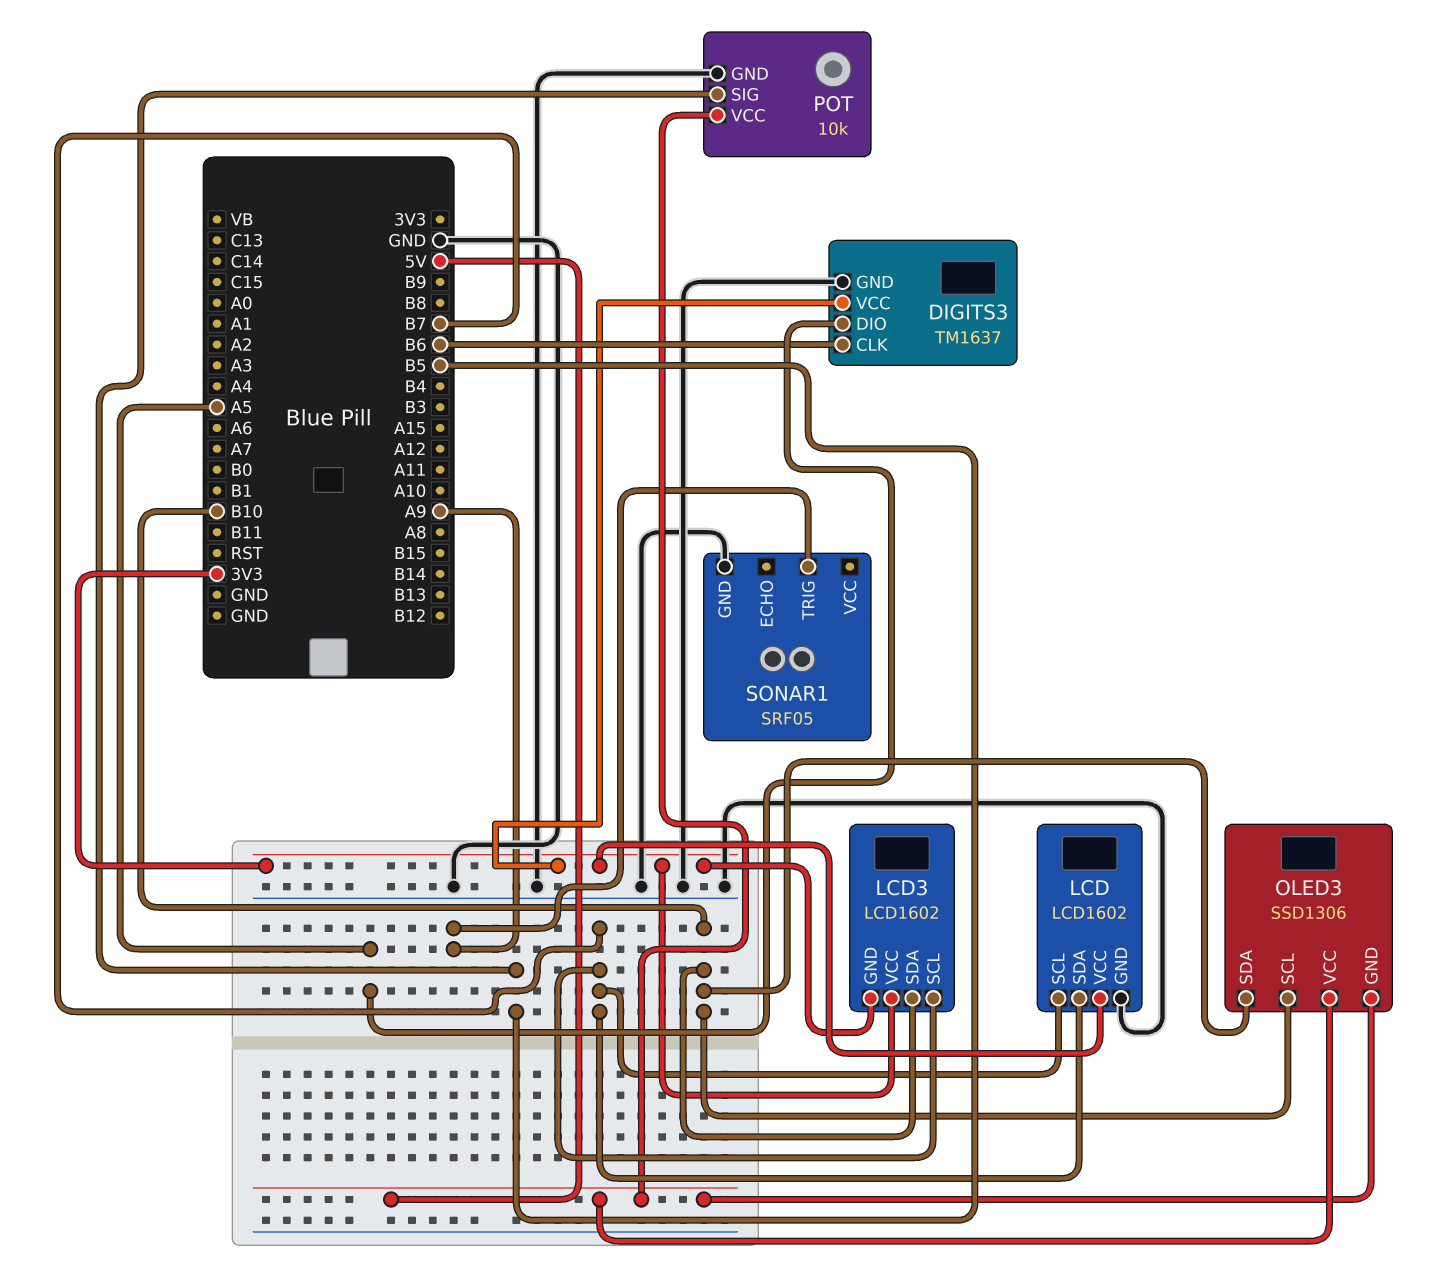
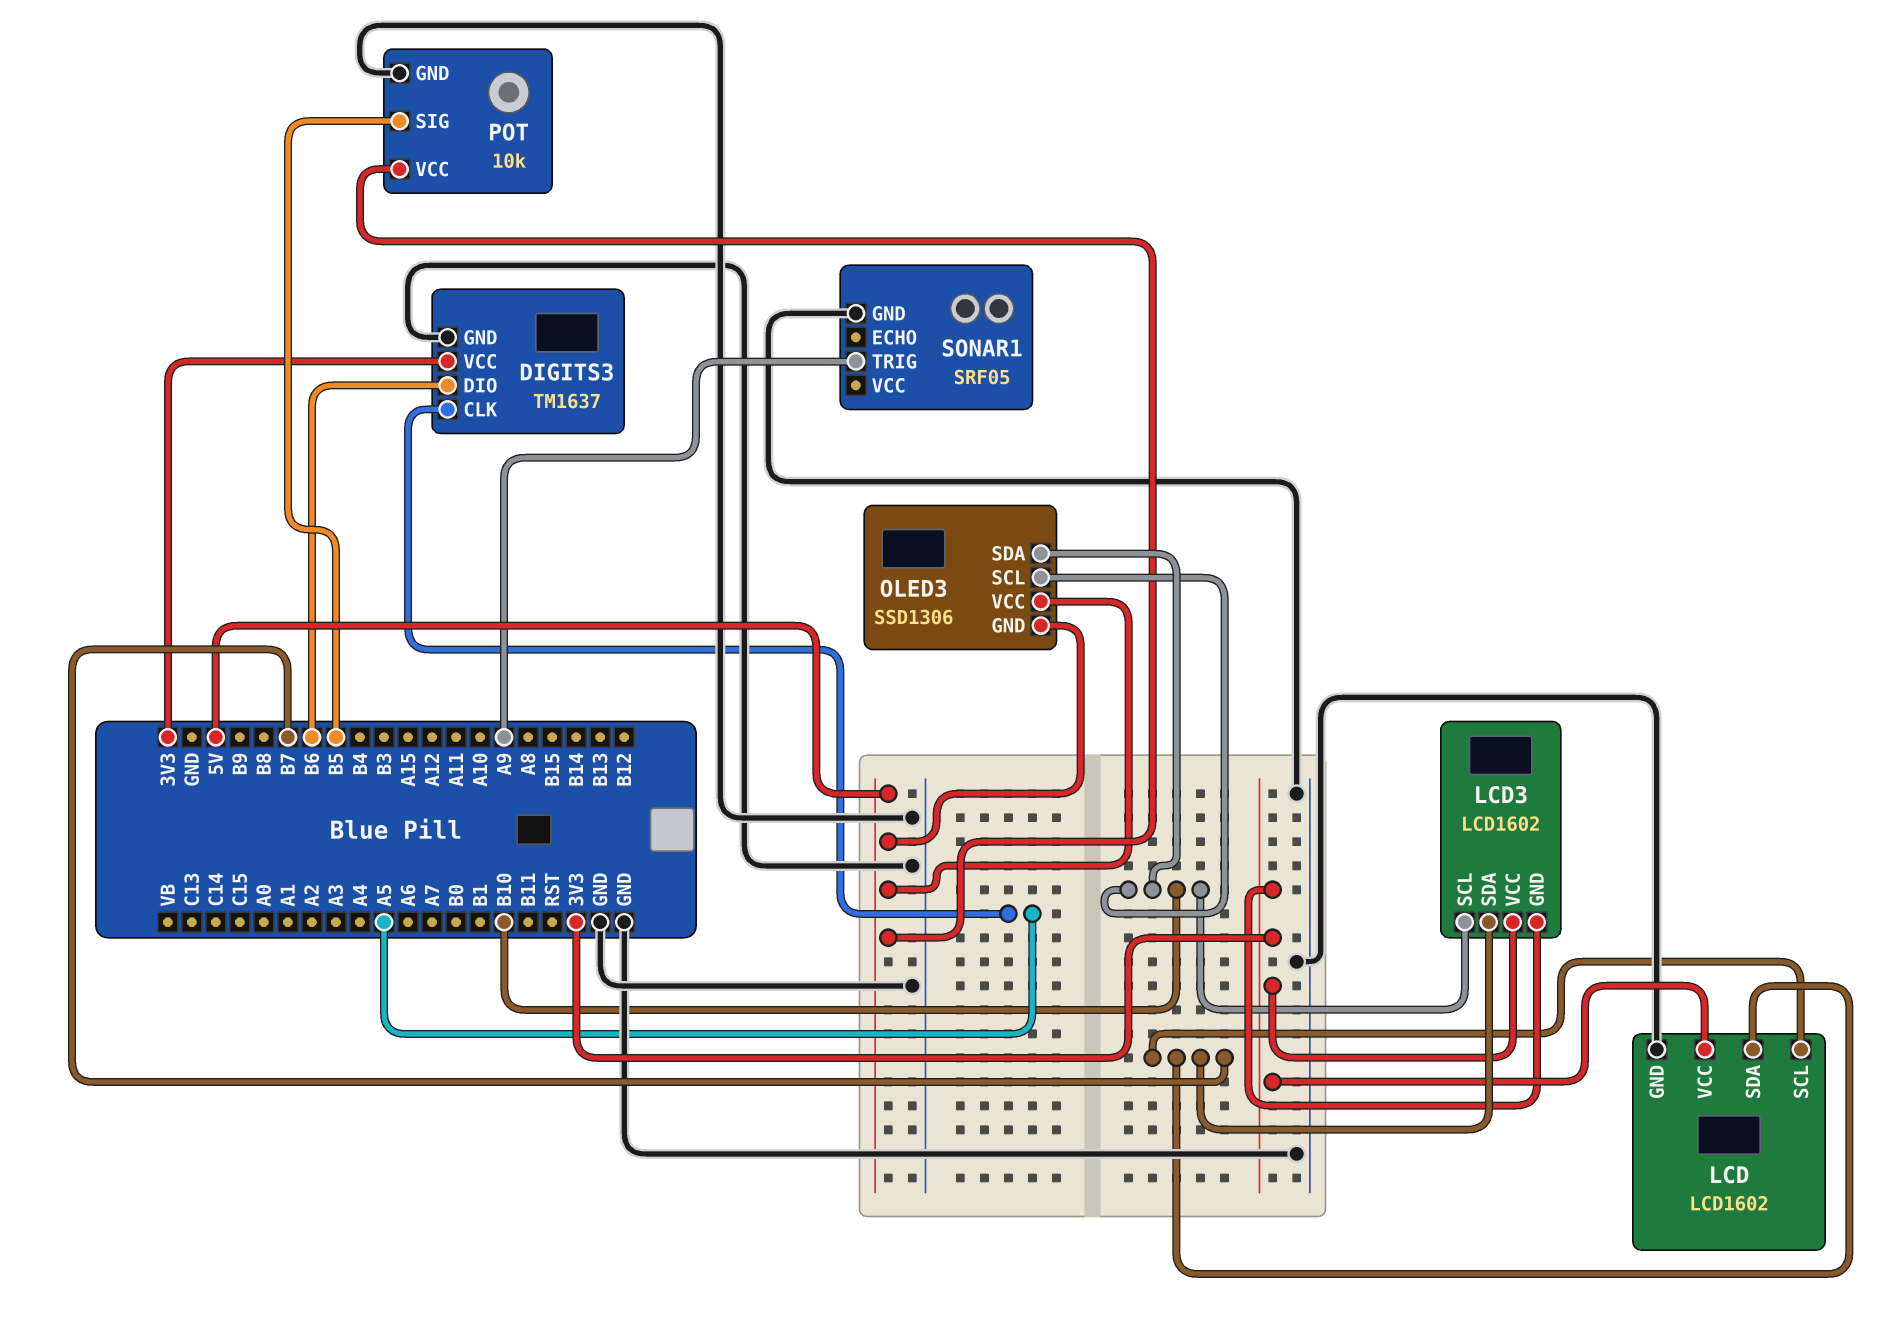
DIGITS3 pin CLK: B6 -> A5
DIGITS3 pin DIO: A5 -> B6
LCD3 pin SCL: B7 -> B10
LCD3 pin SDA: B10 -> B7

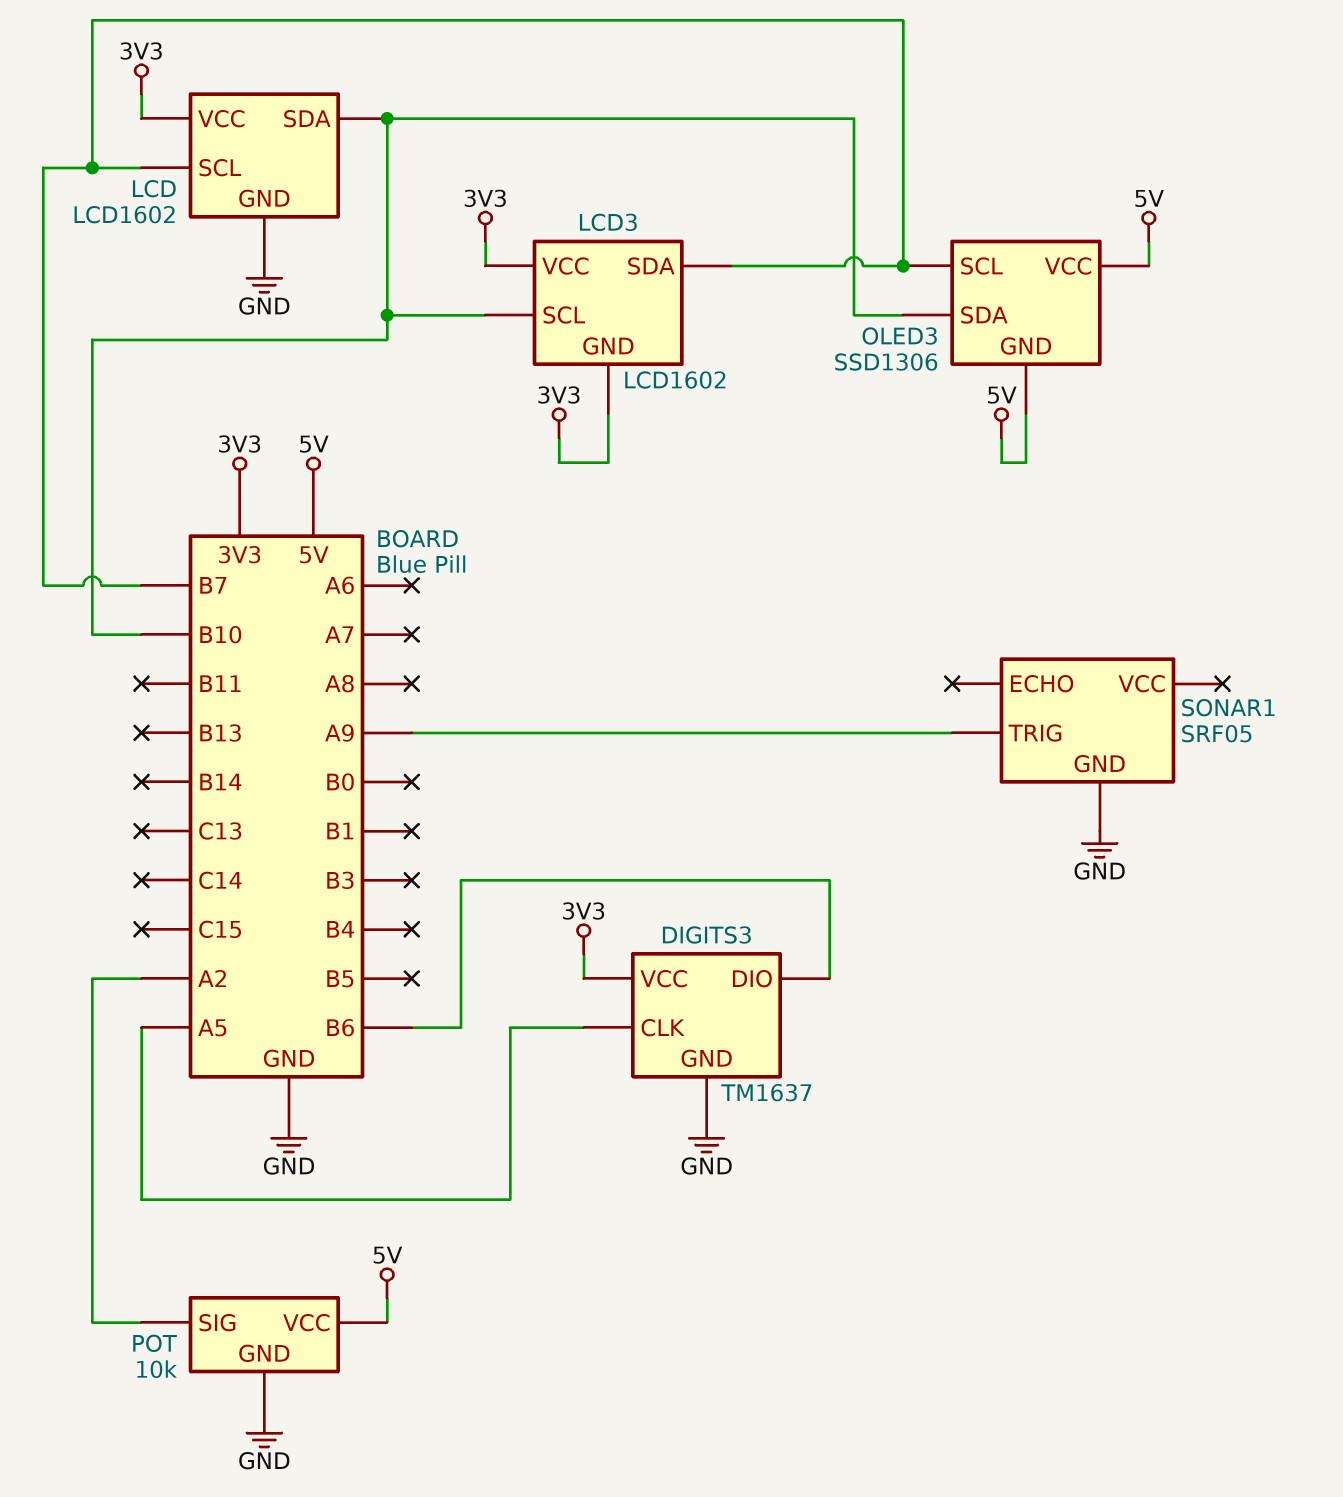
LCD pin SDA: B7 -> B10
OLED3 pin SCL: B10 -> B7
POT pin SIG: B5 -> A2

